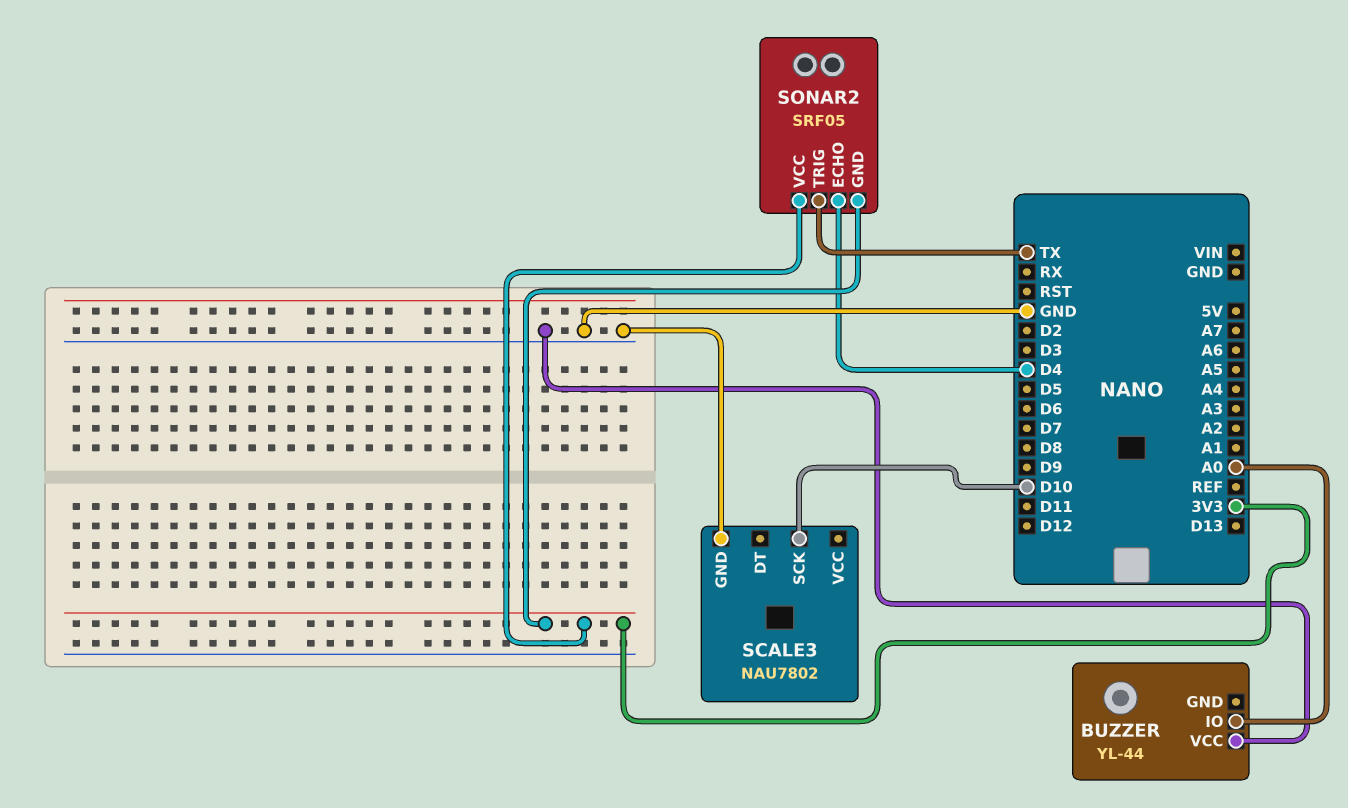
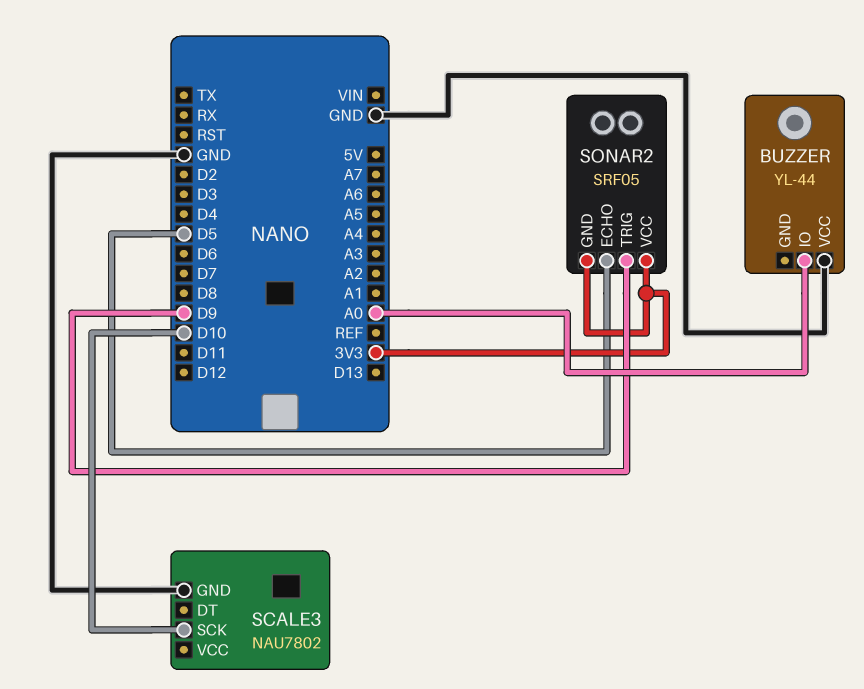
SONAR2 pin ECHO: D4 -> D5
SONAR2 pin TRIG: TX -> D9

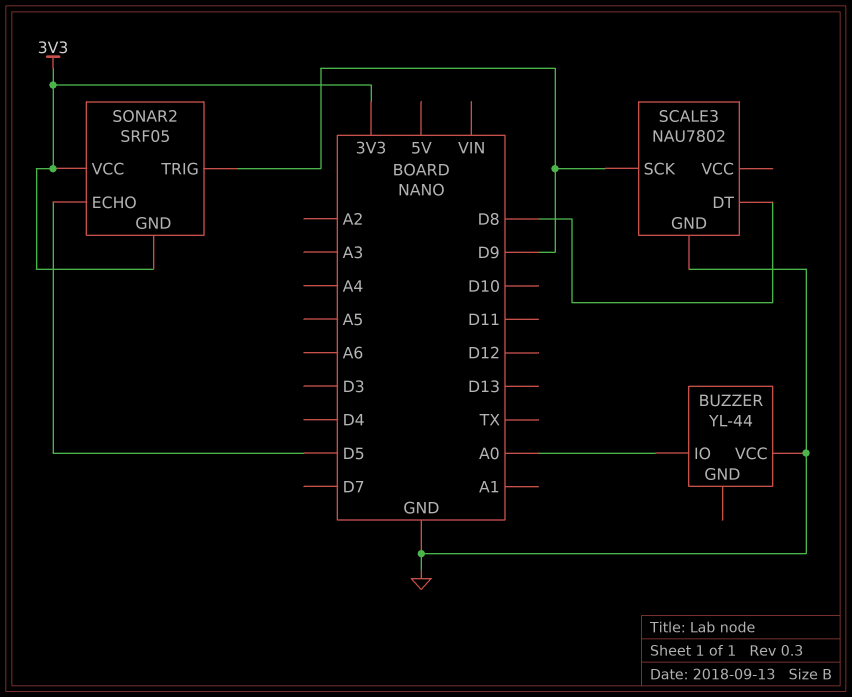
SCALE3 pin DT: none -> D8
SCALE3 pin SCK: D10 -> D9

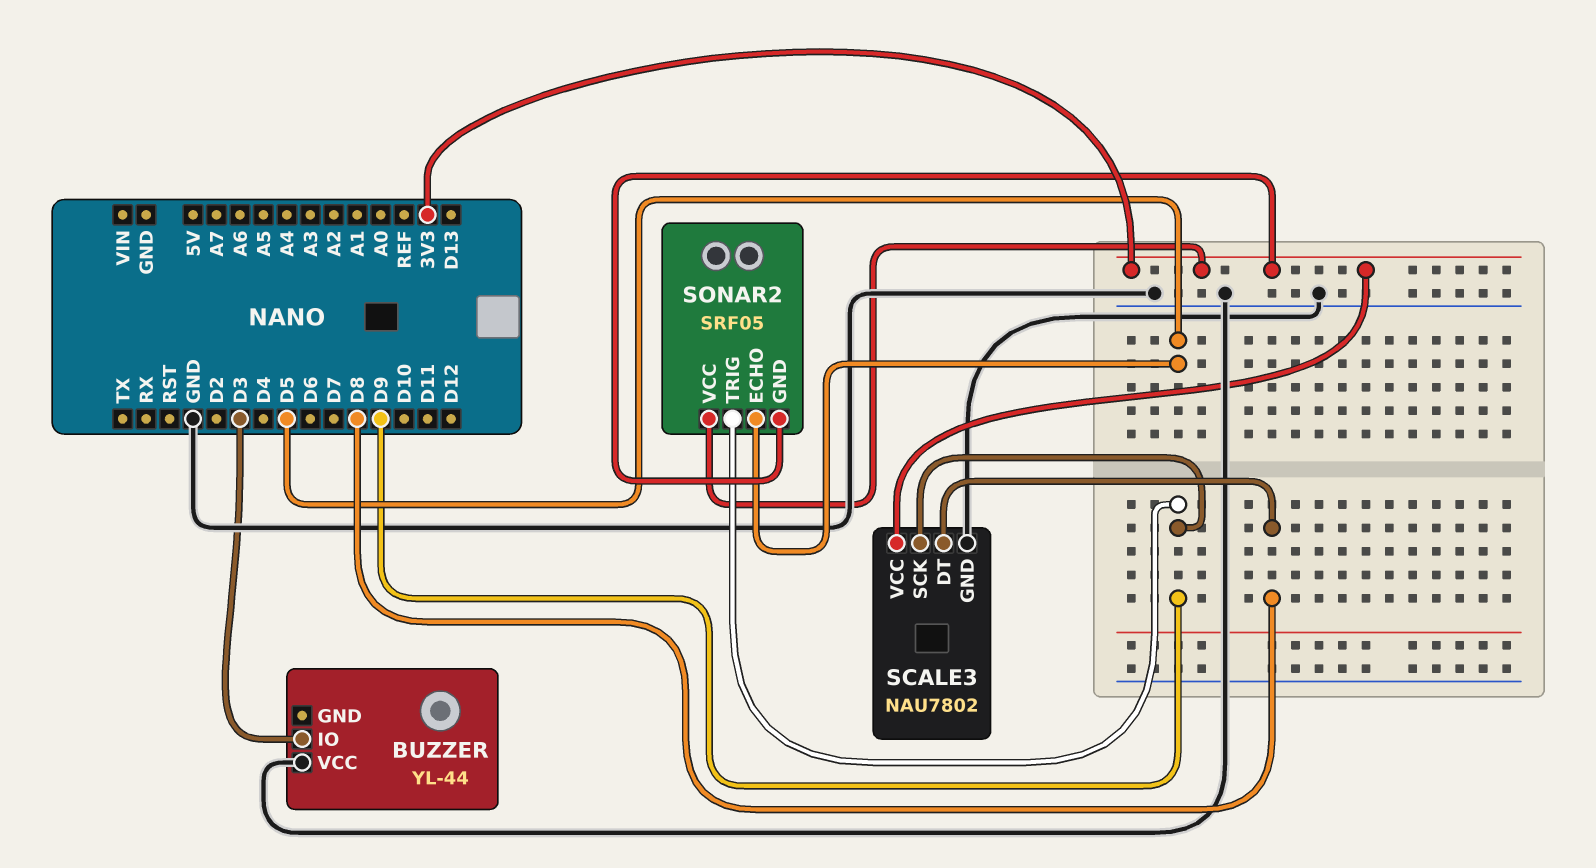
BUZZER pin IO: A0 -> D3
SCALE3 pin VCC: none -> 3V3

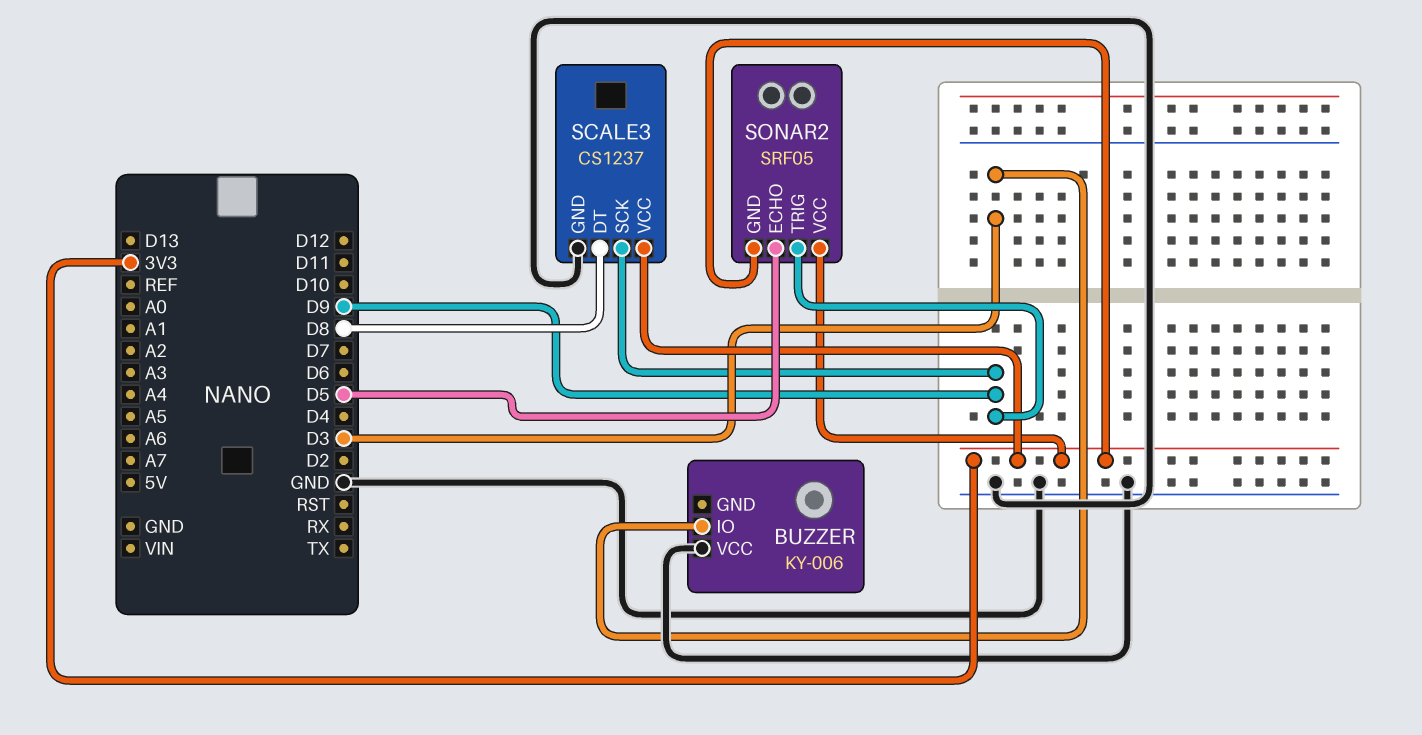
BUZZER: YL-44 -> KY-006
SCALE3: NAU7802 -> CS1237

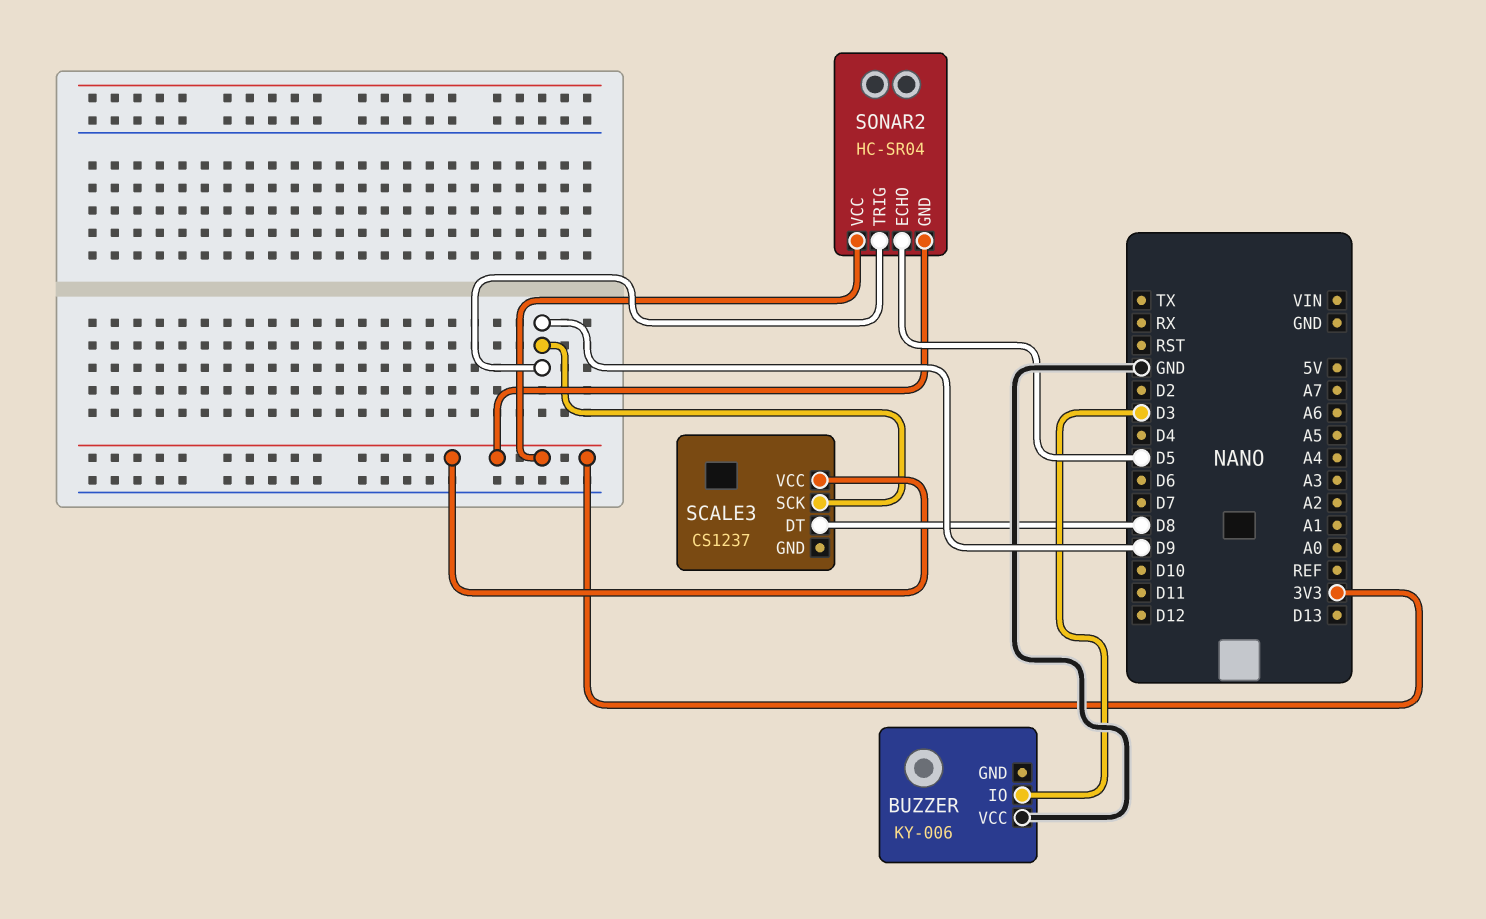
SCALE3 pin GND: GND -> none
SONAR2: SRF05 -> HC-SR04

